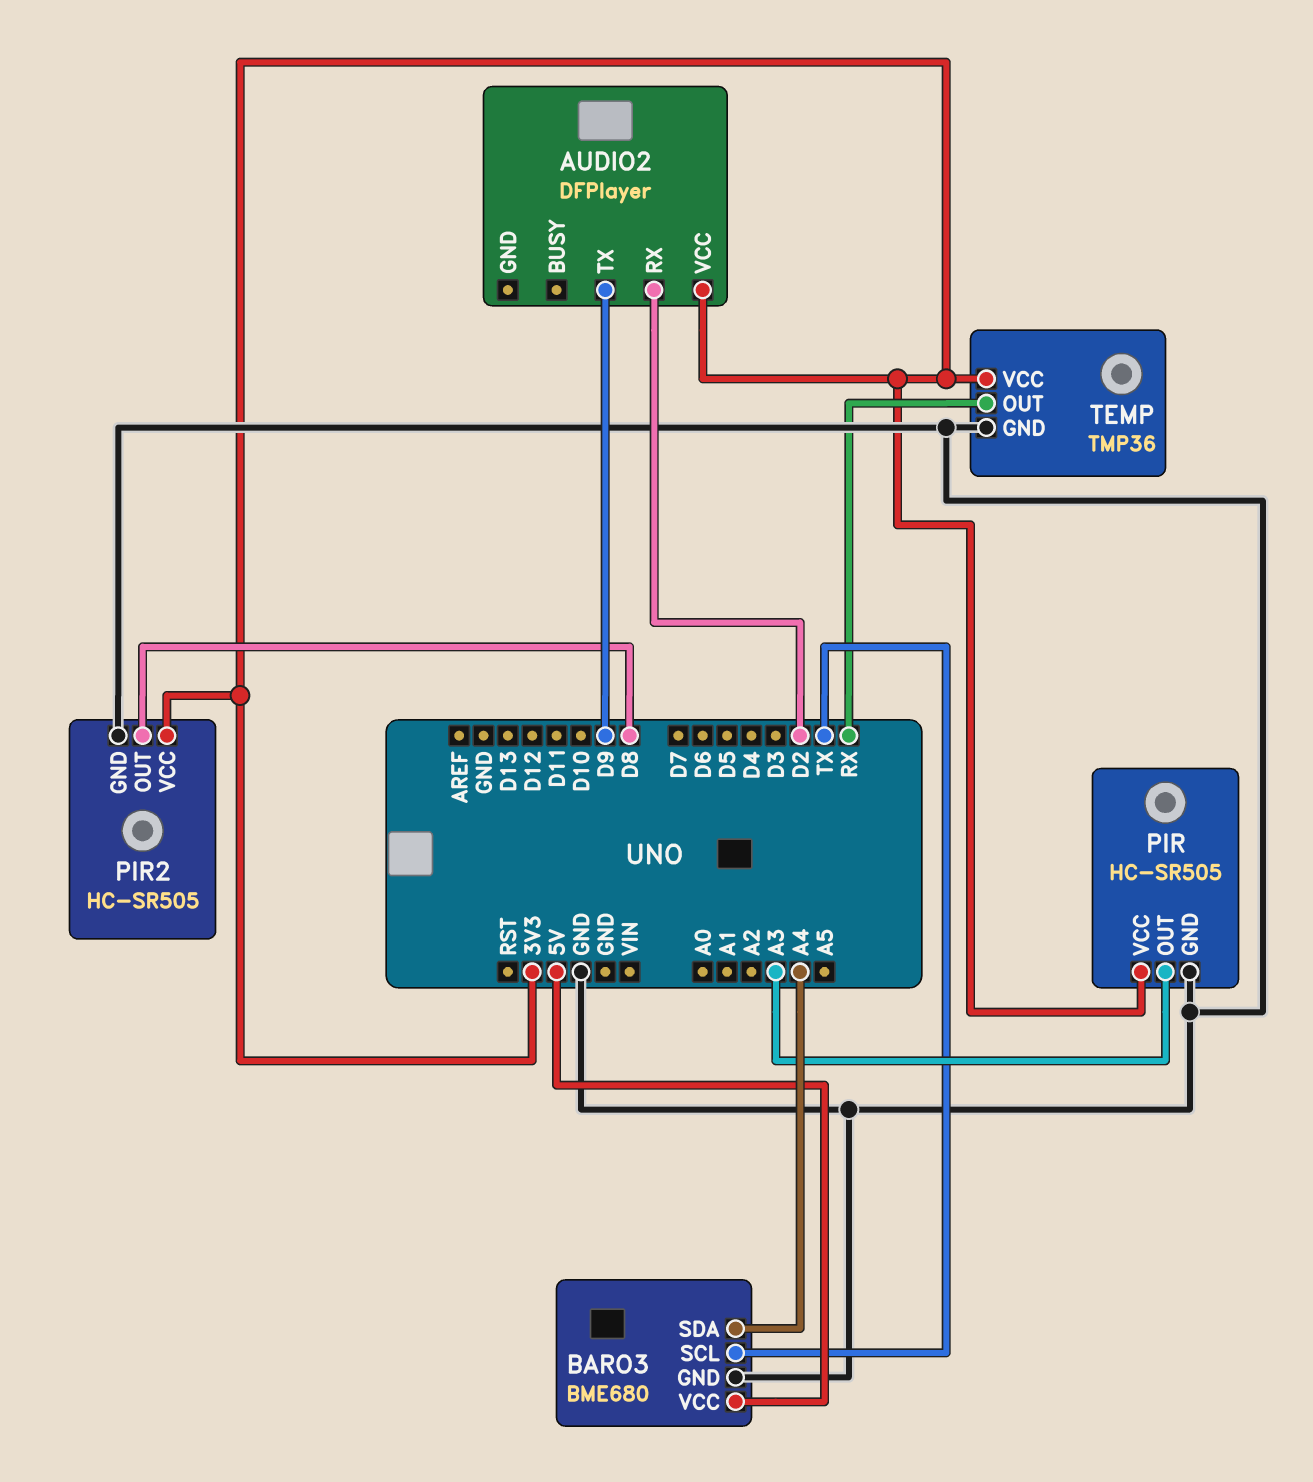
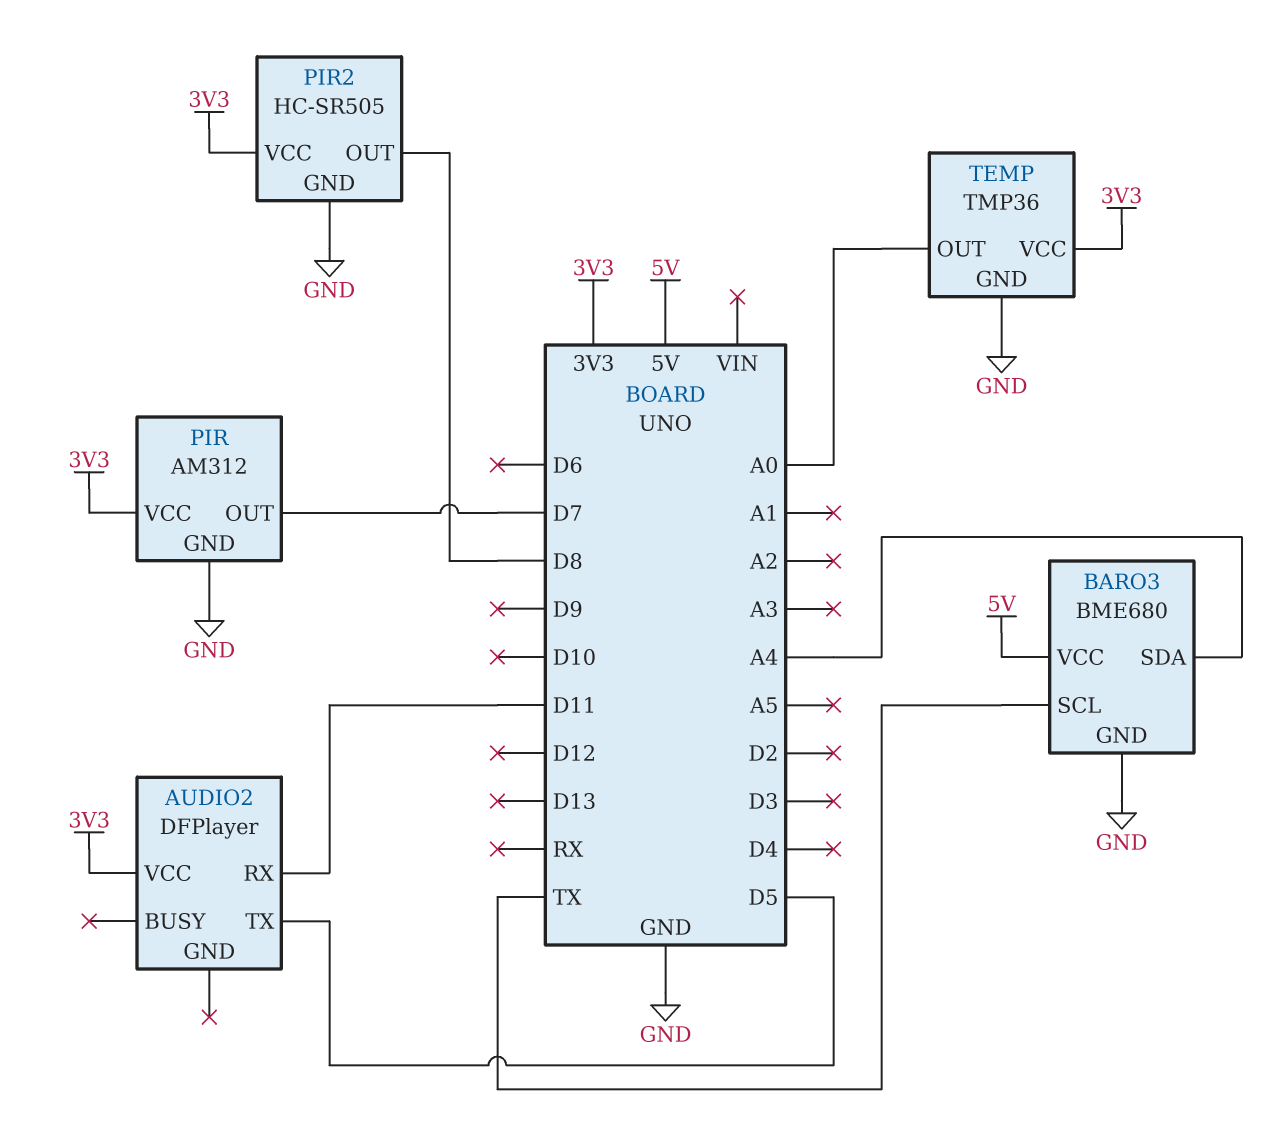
AUDIO2 pin RX: D2 -> D11
AUDIO2 pin TX: D9 -> D5
PIR: HC-SR505 -> AM312
PIR pin OUT: A3 -> D7
TEMP pin OUT: RX -> A0

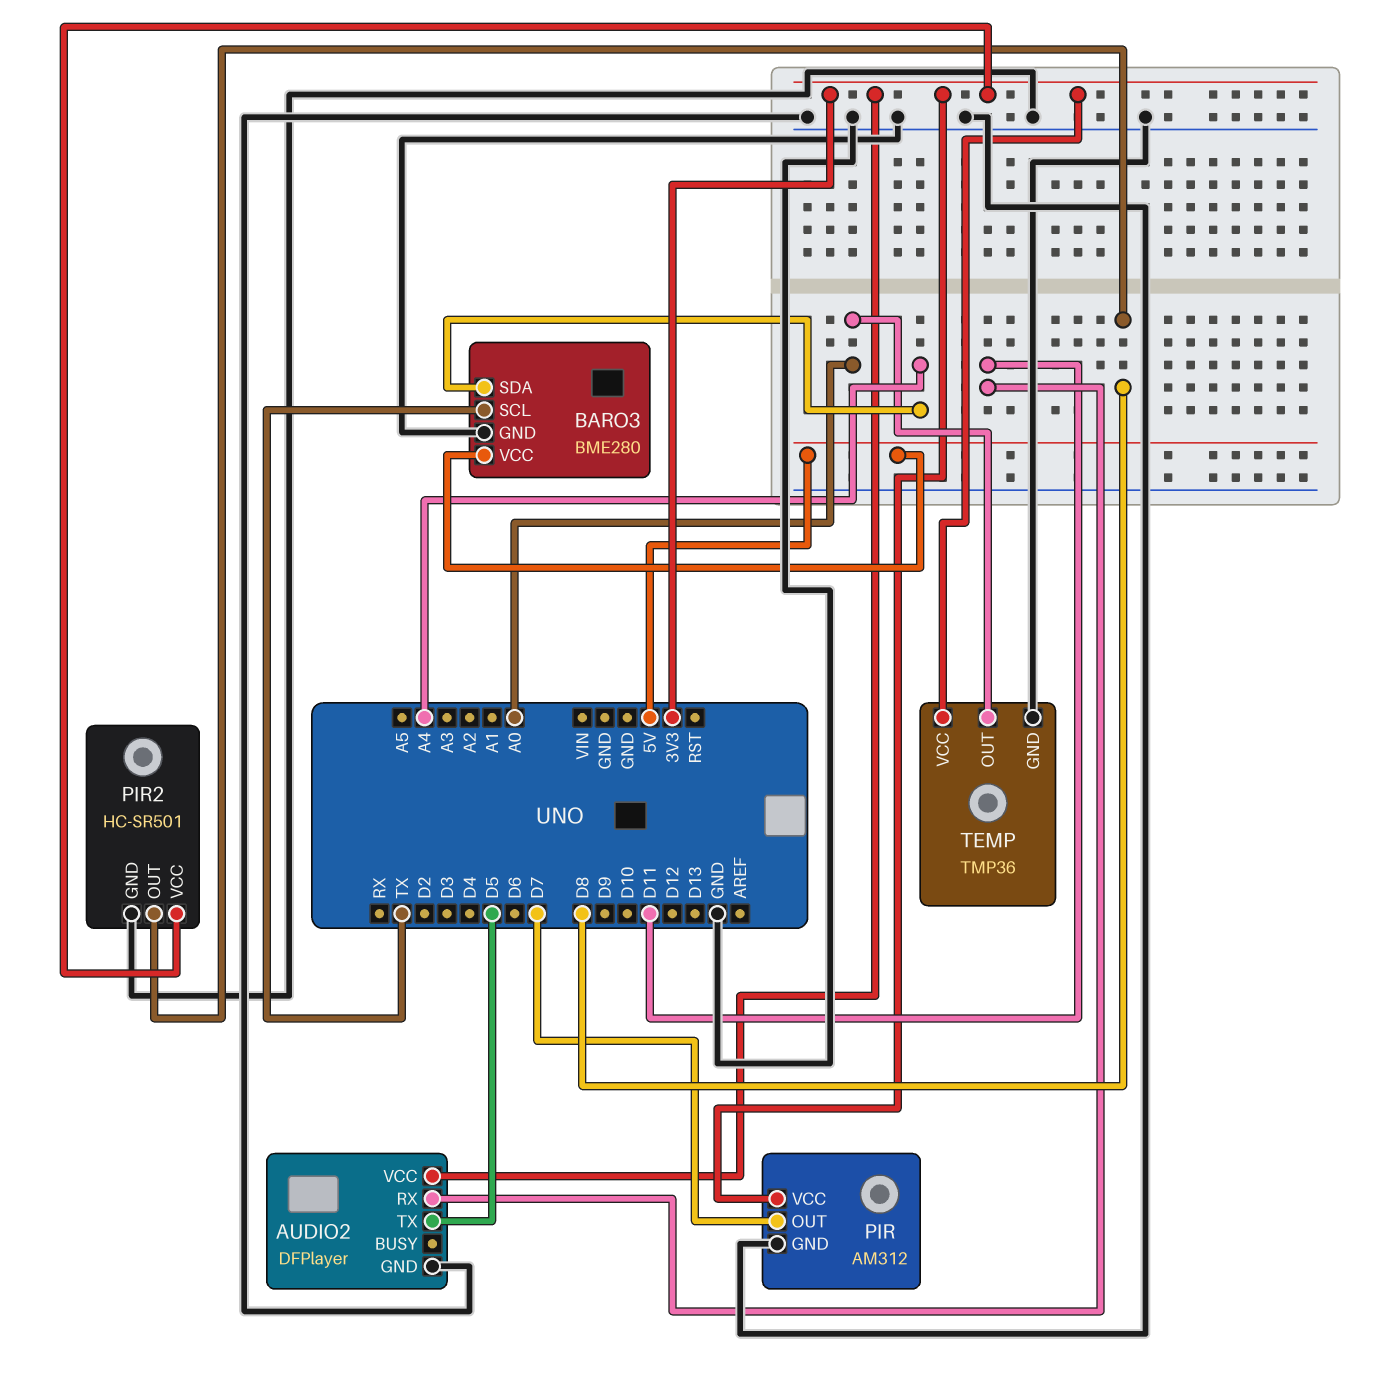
AUDIO2 pin GND: none -> GND
BARO3: BME680 -> BME280
PIR2: HC-SR505 -> HC-SR501

